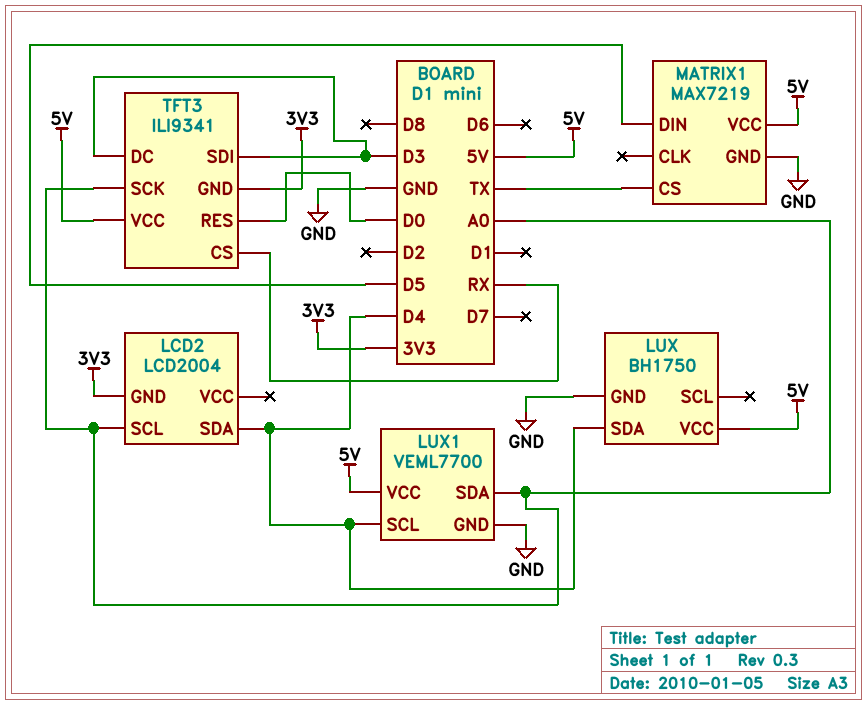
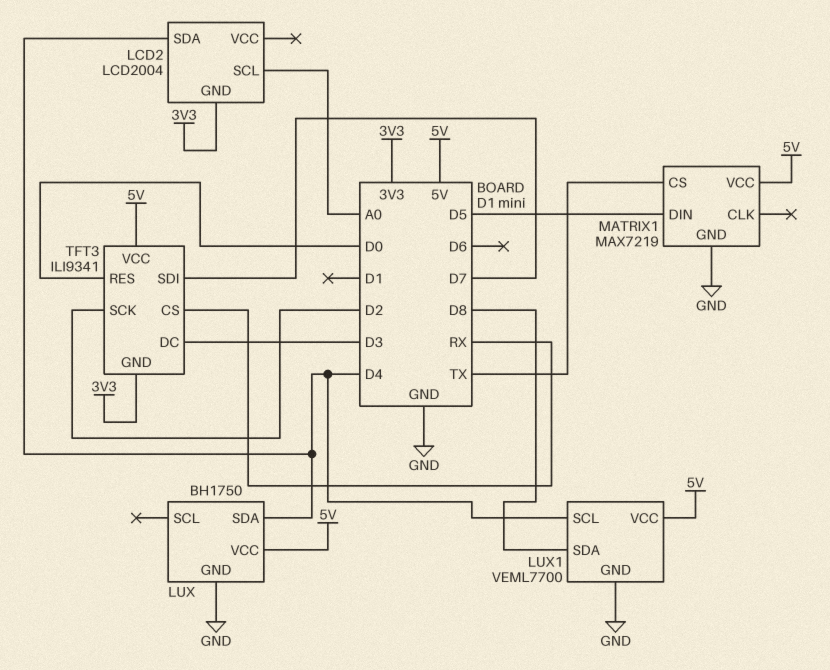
LUX1 pin SDA: A0 -> D8
TFT3 pin SCK: A0 -> D2
TFT3 pin SDI: D3 -> D7

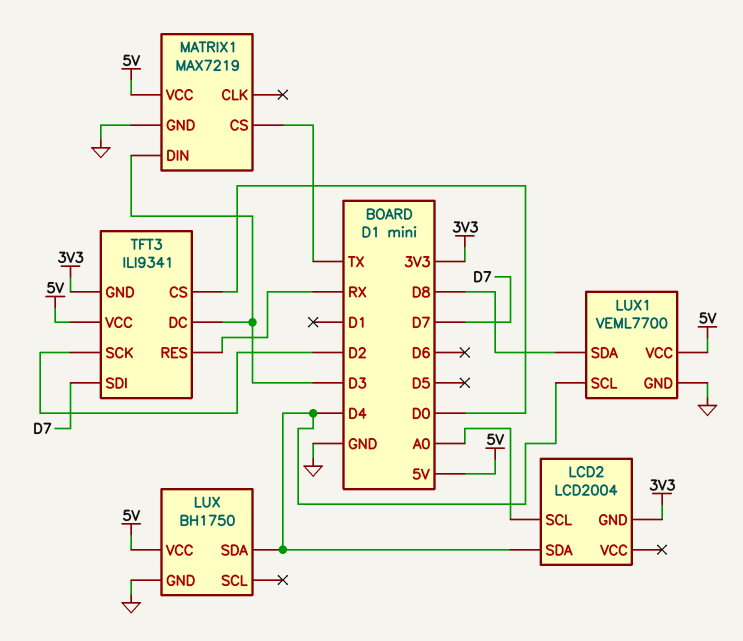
MATRIX1 pin DIN: D5 -> D3
TFT3 pin CS: RX -> D0
TFT3 pin RES: D0 -> RX

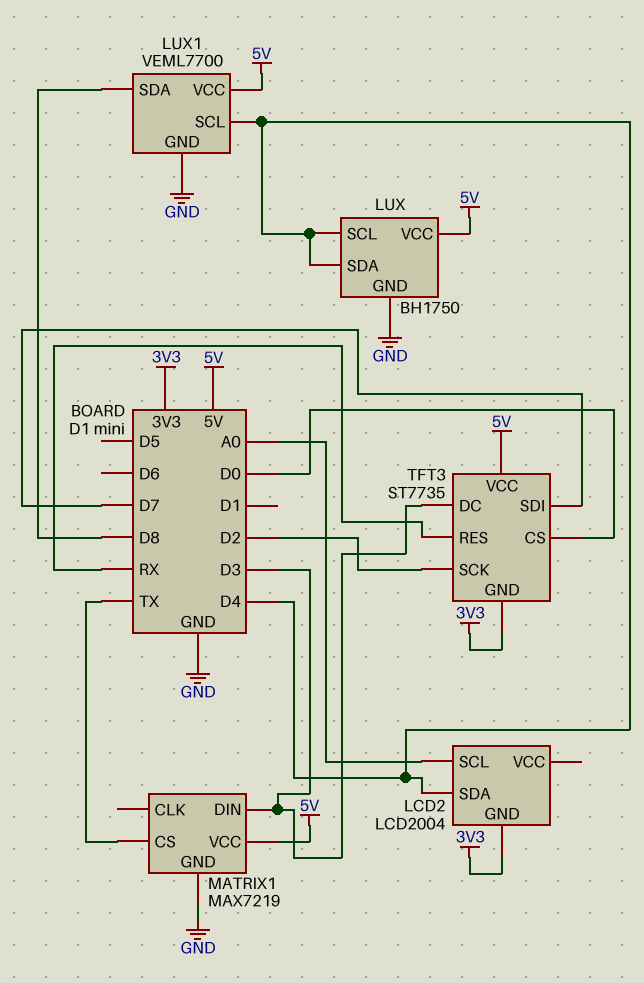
LUX pin SCL: none -> D4
TFT3: ILI9341 -> ST7735

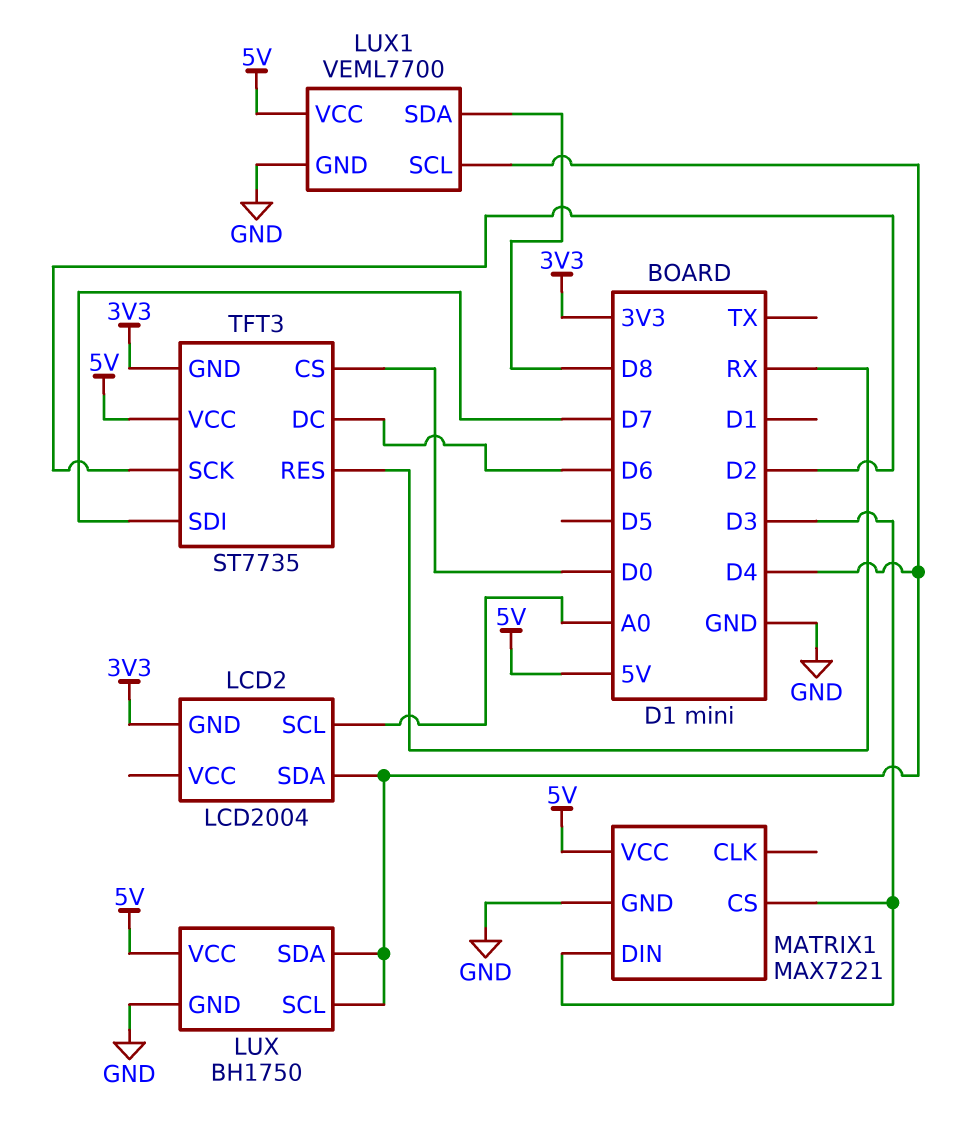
MATRIX1: MAX7219 -> MAX7221
MATRIX1 pin CS: TX -> D3
TFT3 pin DC: D3 -> D6

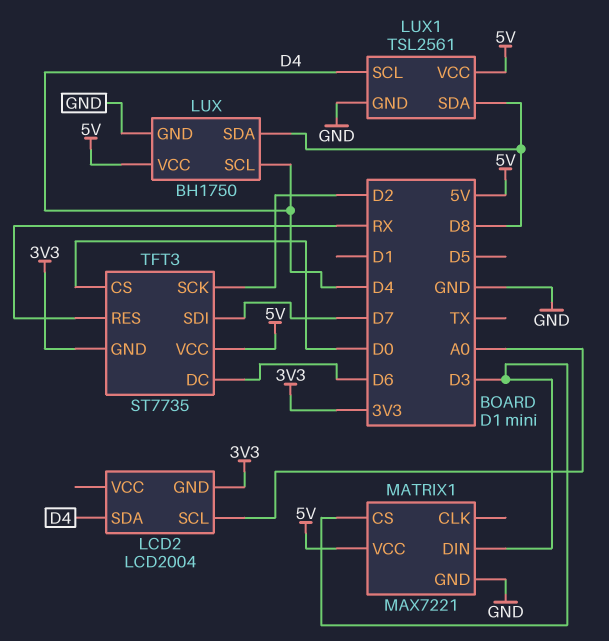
LUX pin SDA: D4 -> D8
LUX1: VEML7700 -> TSL2561

